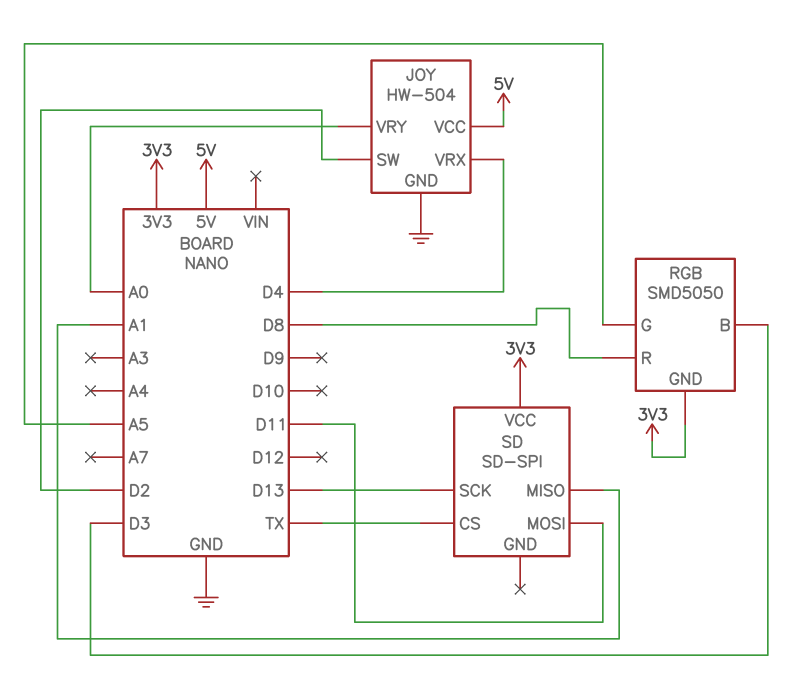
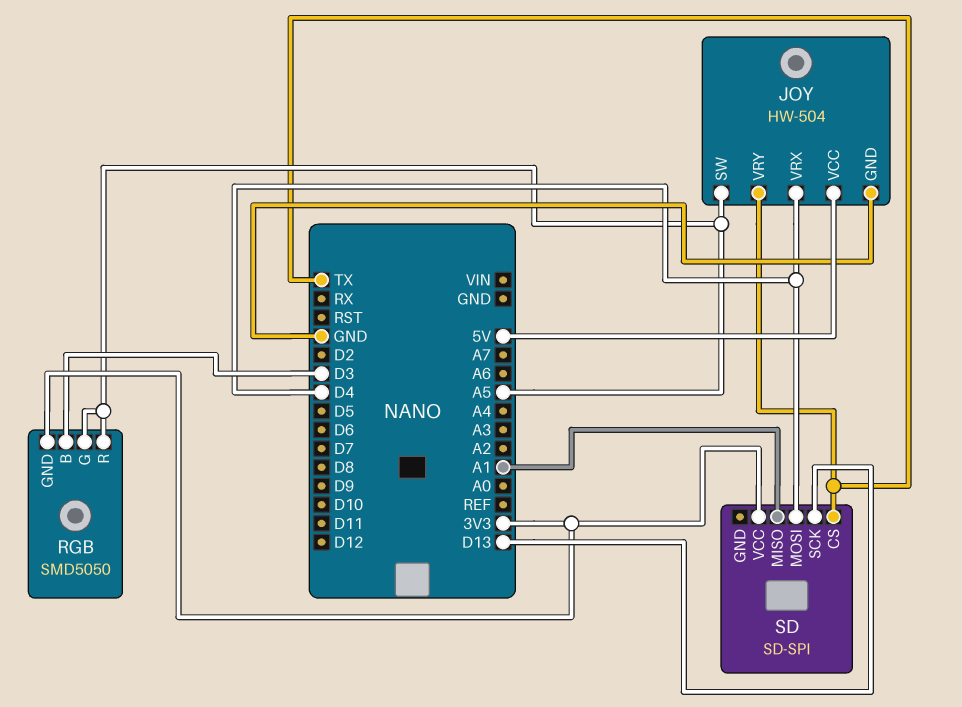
JOY pin SW: D2 -> A5
JOY pin VRY: A0 -> TX
RGB pin R: D8 -> A5
SD pin MOSI: D11 -> D4

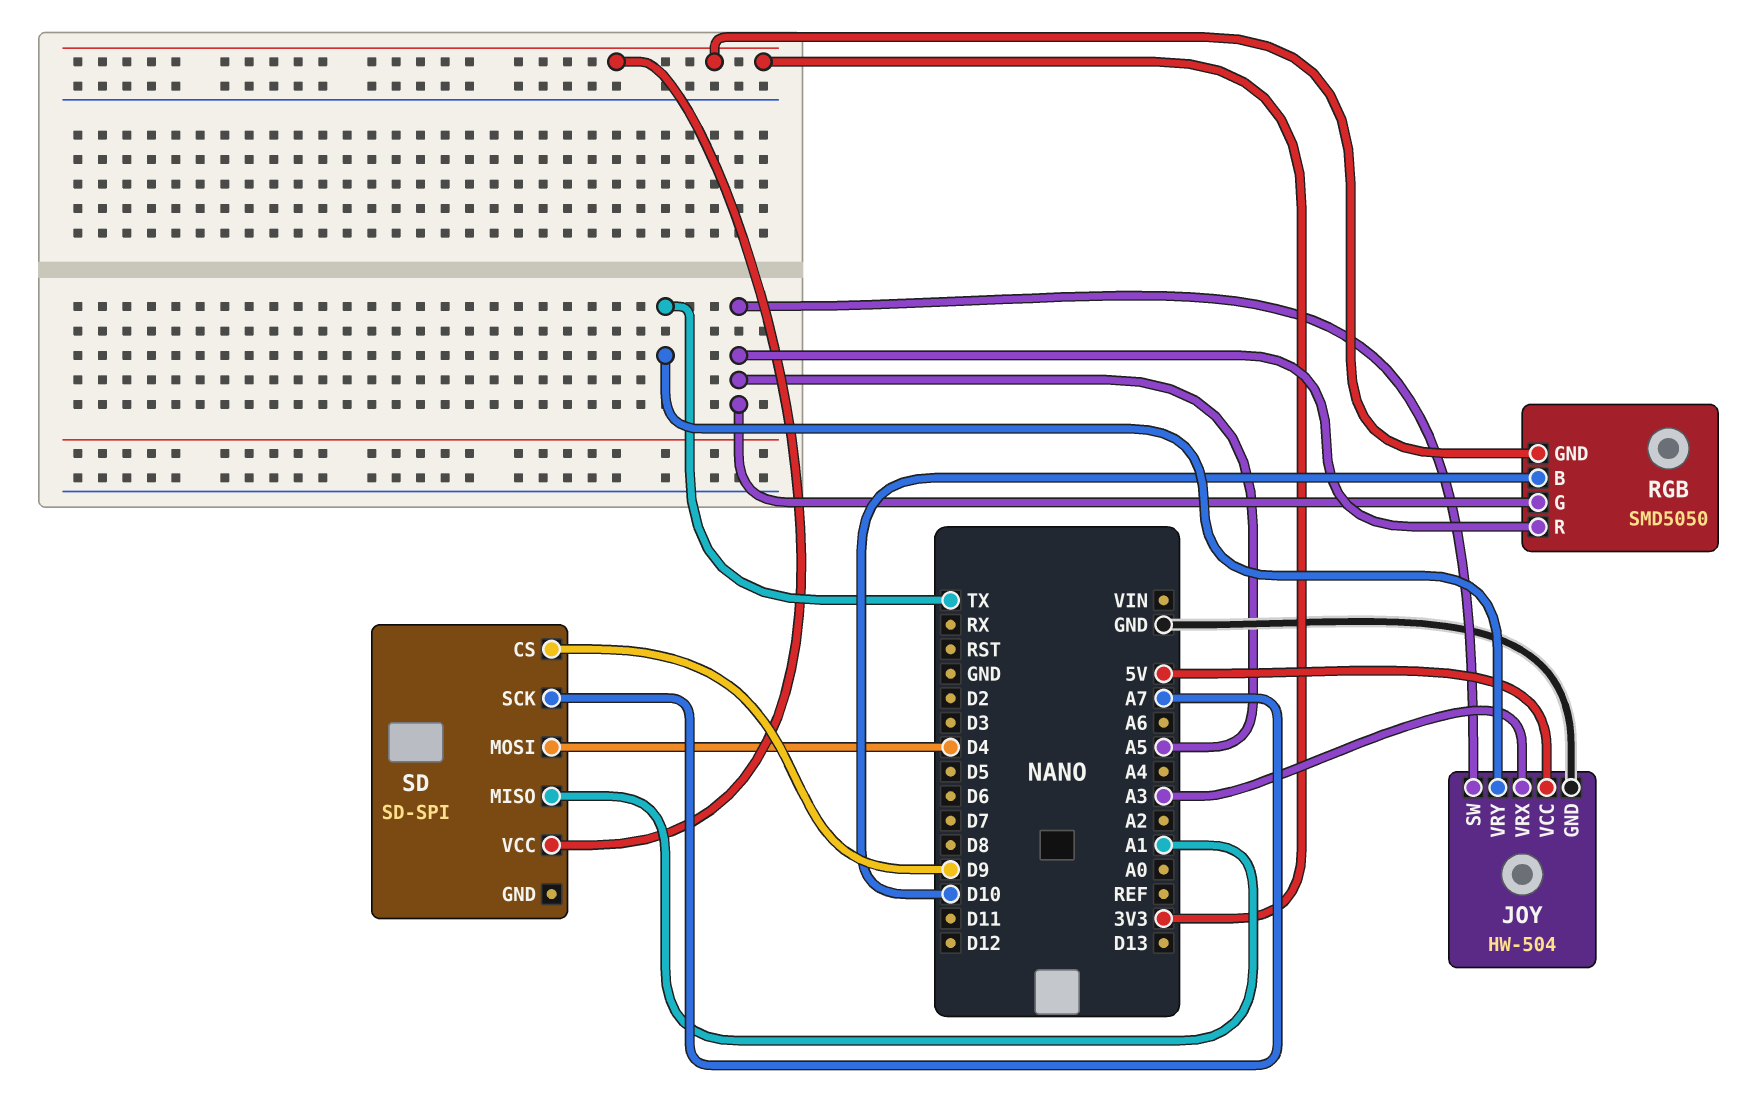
JOY pin VRX: D4 -> A3
RGB pin B: D3 -> D10
SD pin CS: TX -> D9
SD pin SCK: D13 -> A7

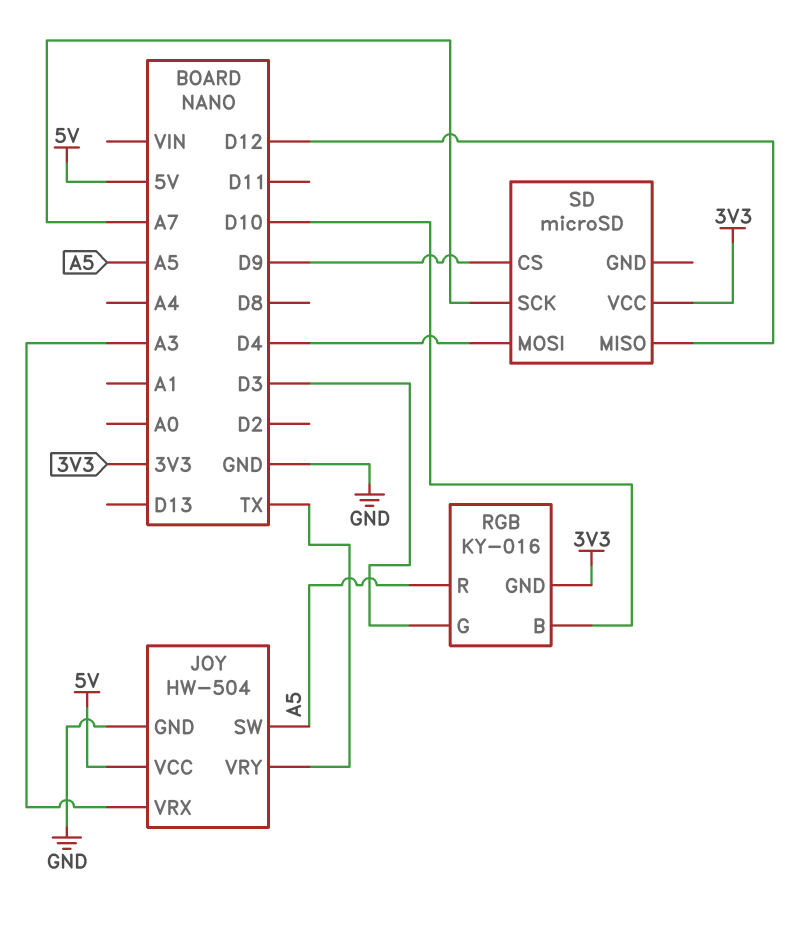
RGB: SMD5050 -> KY-016
RGB pin G: A5 -> D3
SD: SD-SPI -> microSD
SD pin MISO: A1 -> D12

